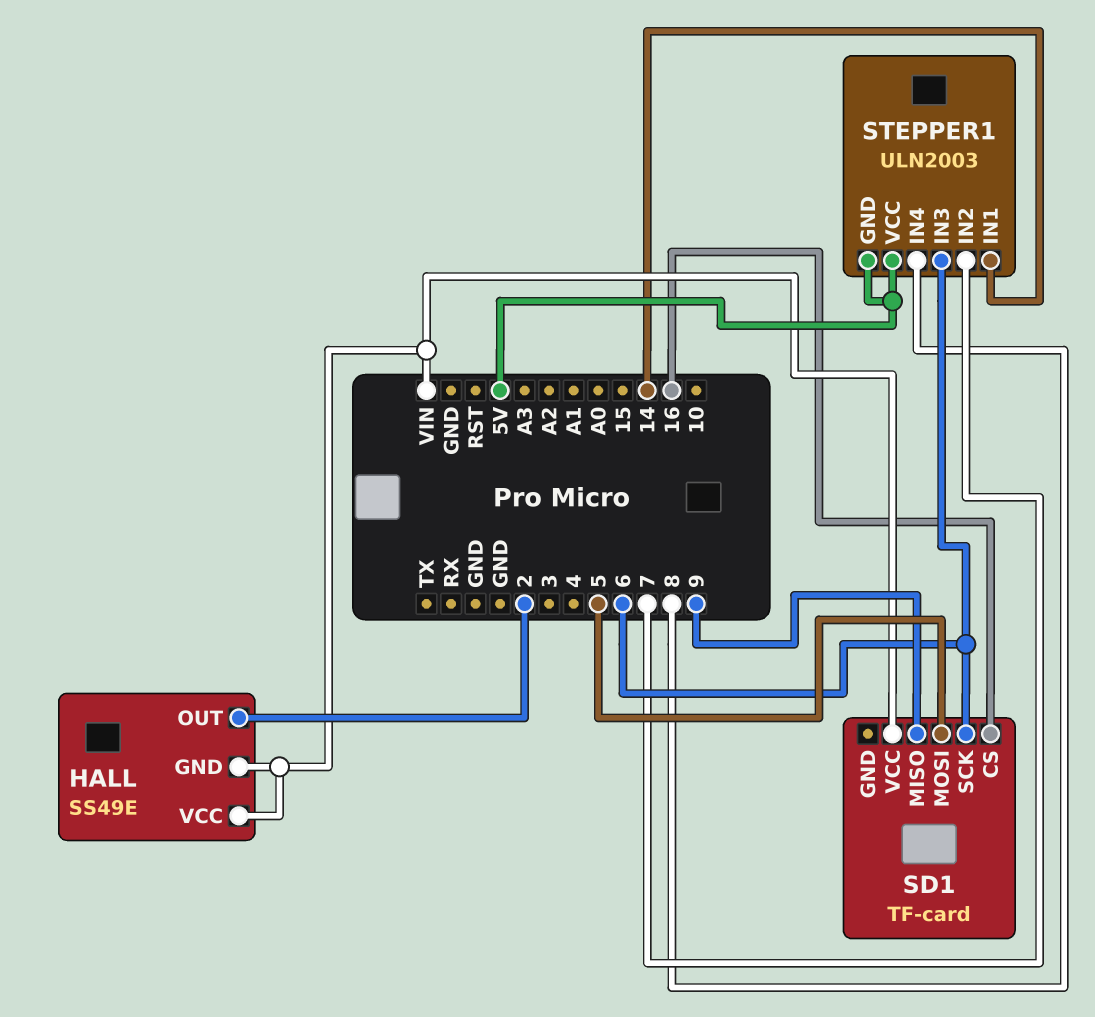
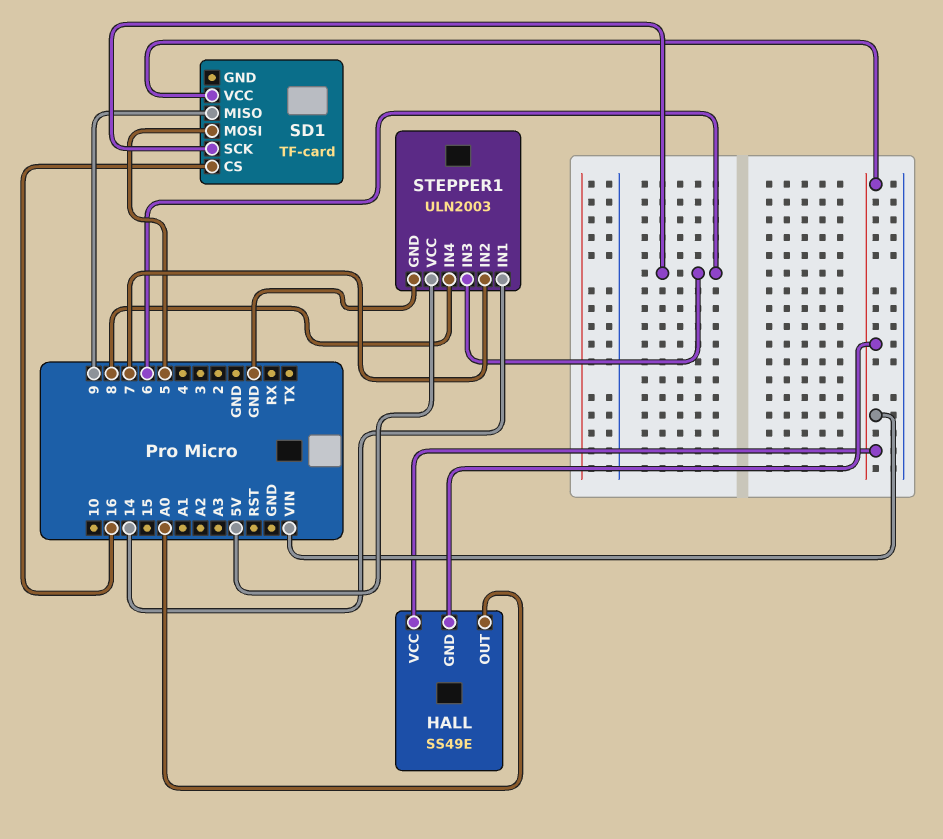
HALL pin OUT: 2 -> A0
STEPPER1 pin GND: 5V -> GND

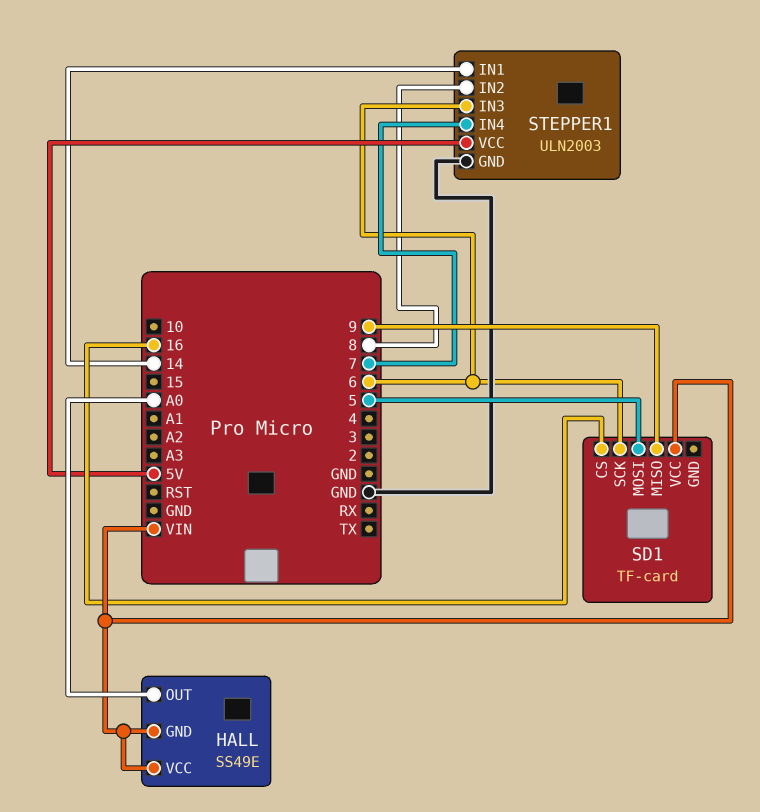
STEPPER1 pin IN2: 7 -> 8
STEPPER1 pin IN4: 8 -> 7

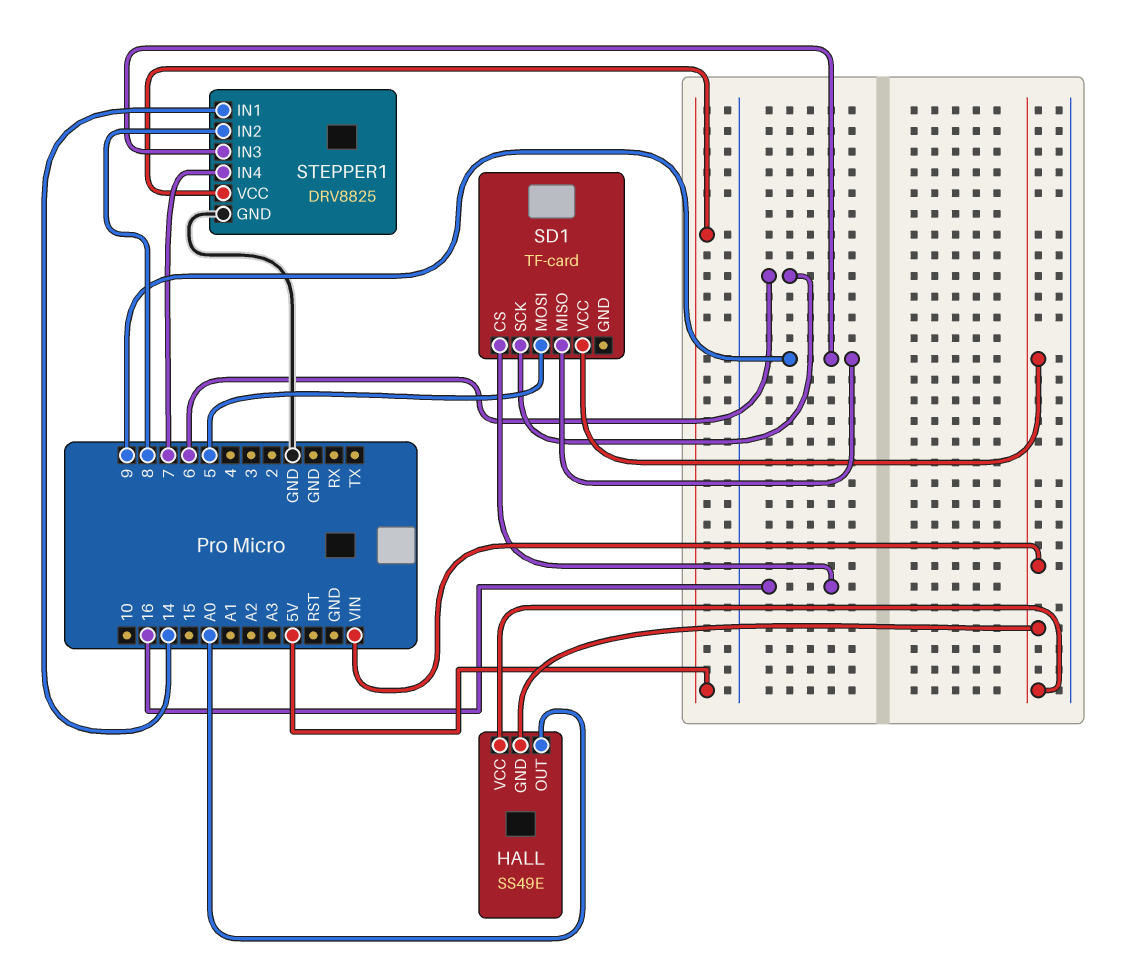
STEPPER1: ULN2003 -> DRV8825
STEPPER1 pin IN3: 6 -> 9

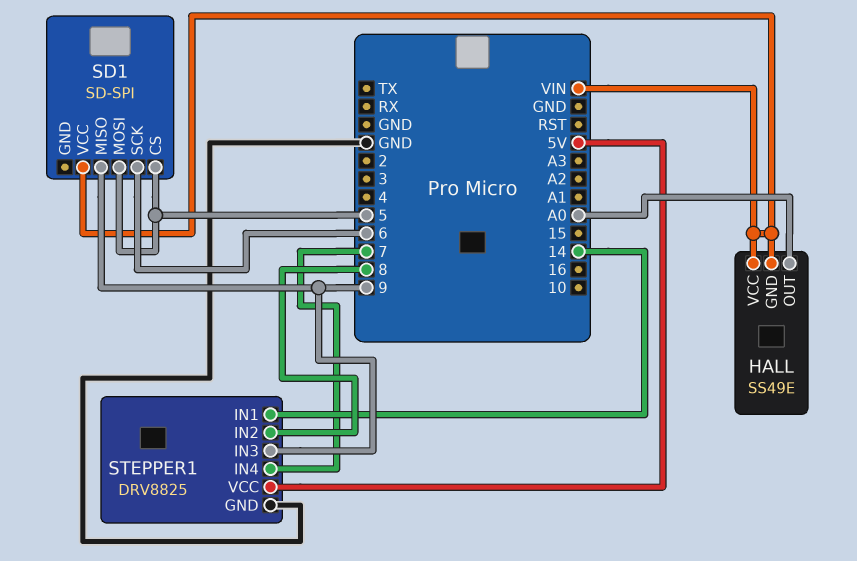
SD1: TF-card -> SD-SPI
SD1 pin CS: 16 -> 5

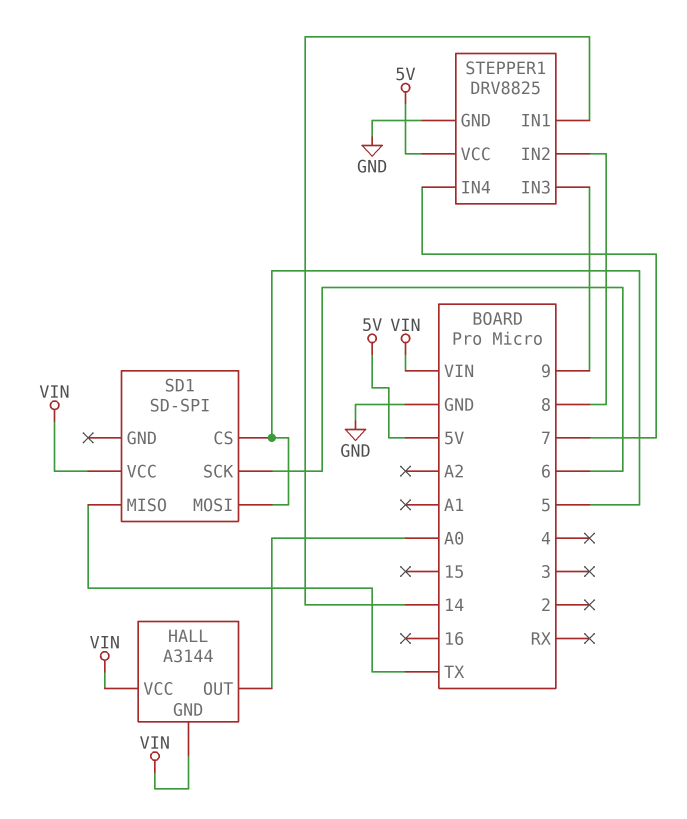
HALL: SS49E -> A3144
SD1 pin MISO: 9 -> TX

